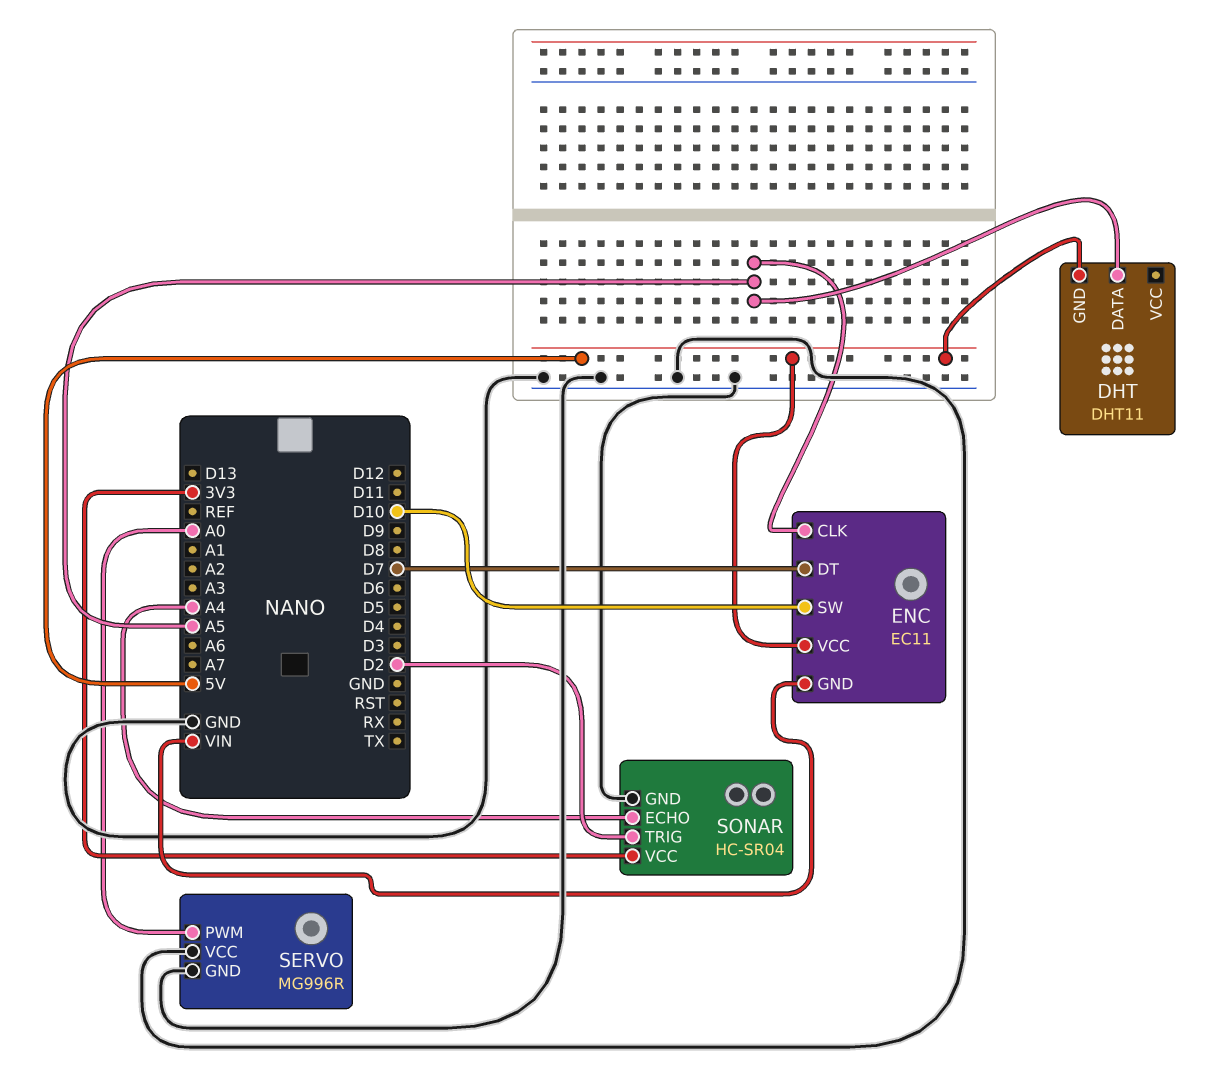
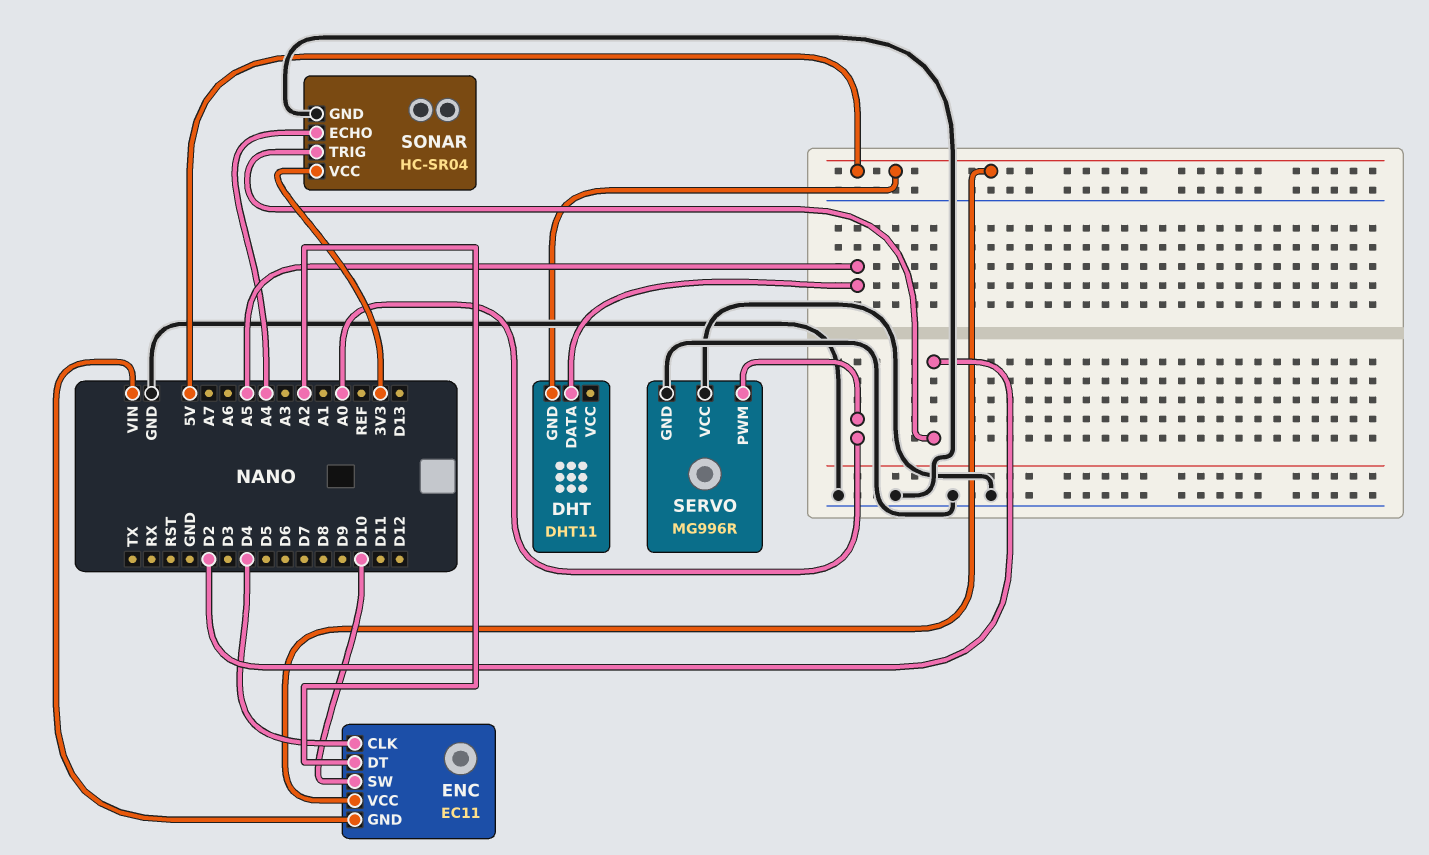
ENC pin CLK: A5 -> D4
ENC pin DT: D7 -> A2

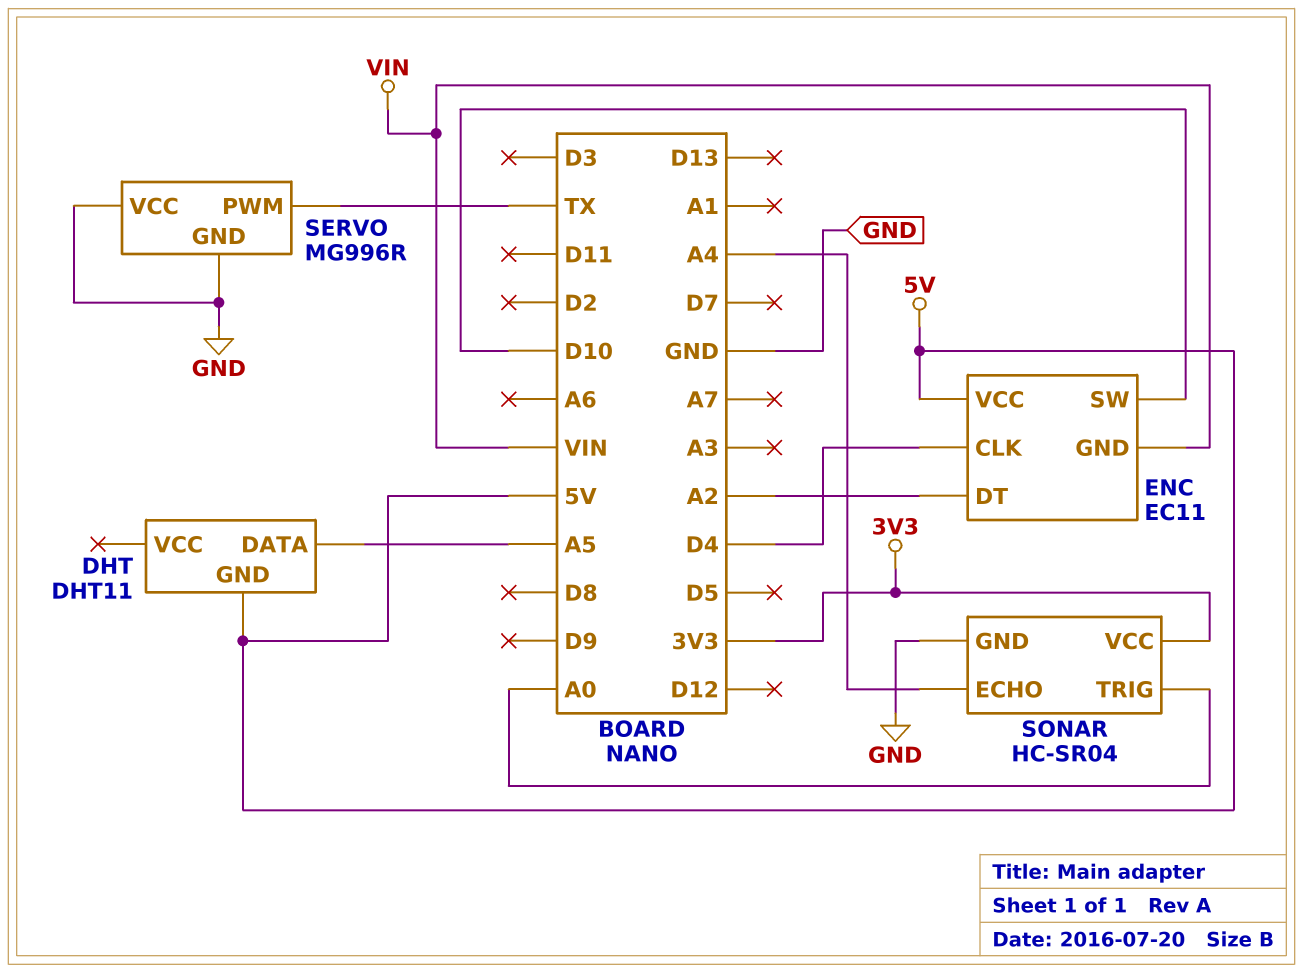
SERVO pin PWM: A0 -> TX
SONAR pin TRIG: D2 -> A0

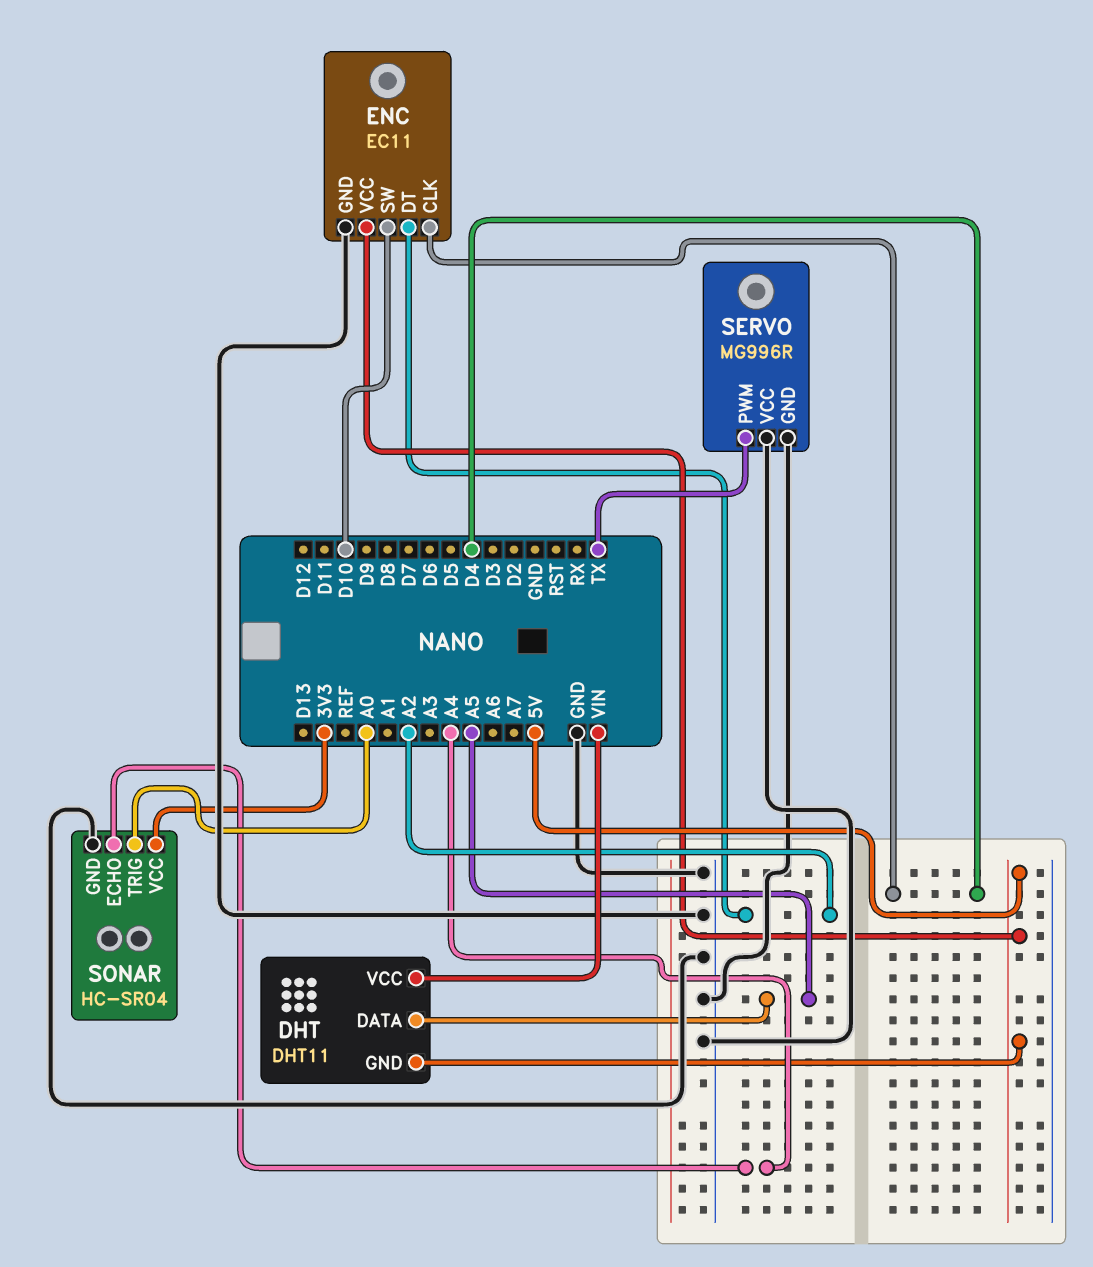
DHT pin VCC: none -> VIN
ENC pin GND: VIN -> GND

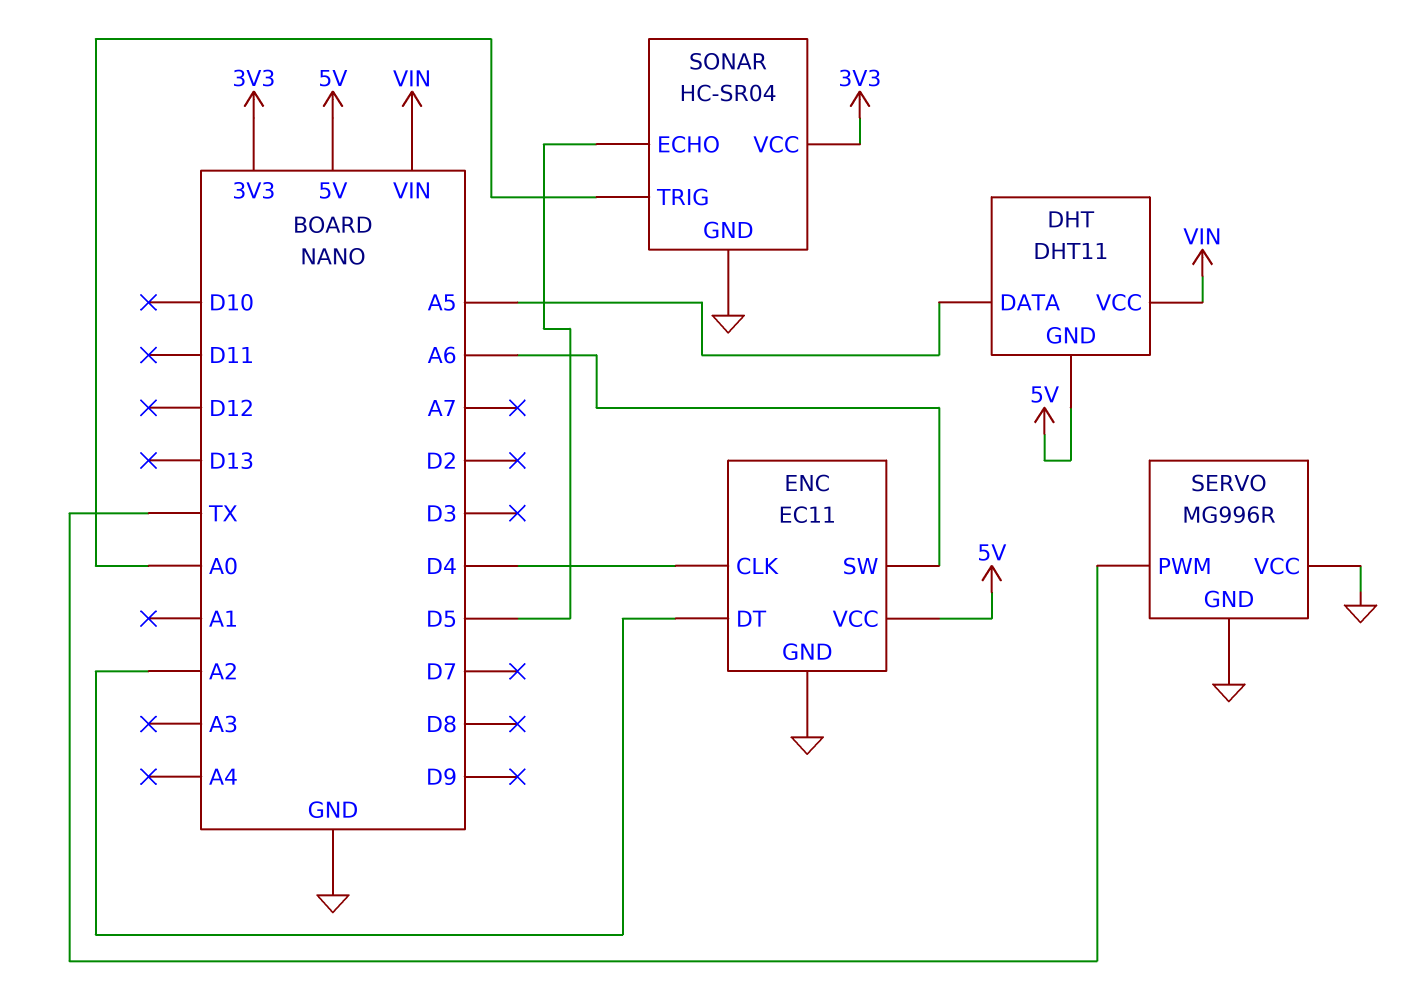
ENC pin SW: D10 -> A6
SONAR pin ECHO: A4 -> D5

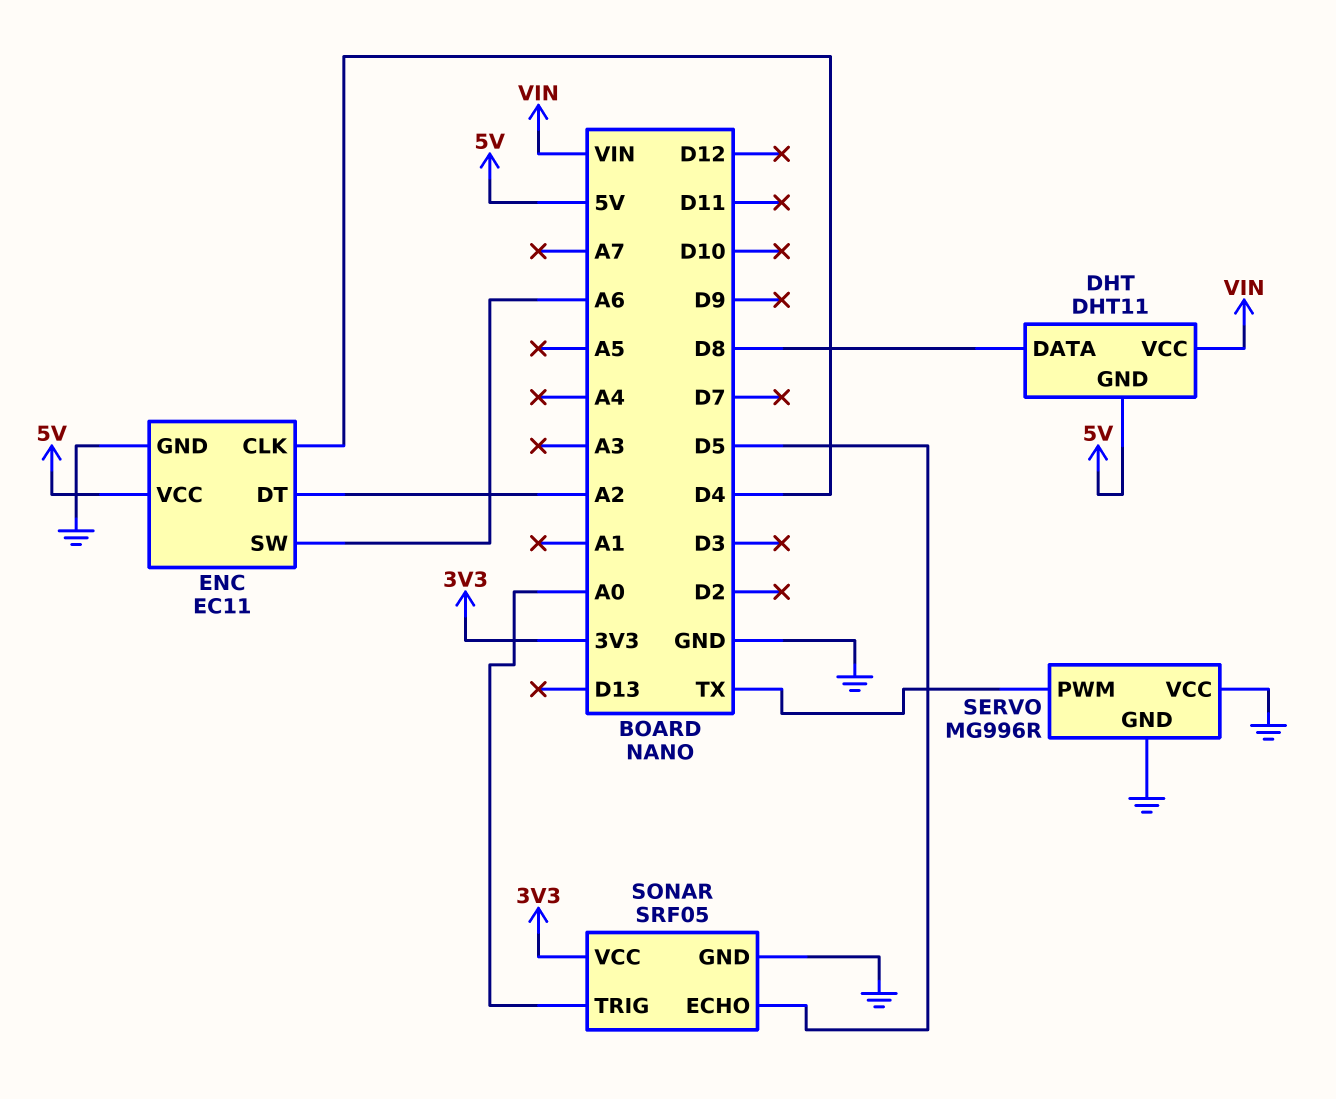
DHT pin DATA: A5 -> D8
SONAR: HC-SR04 -> SRF05

